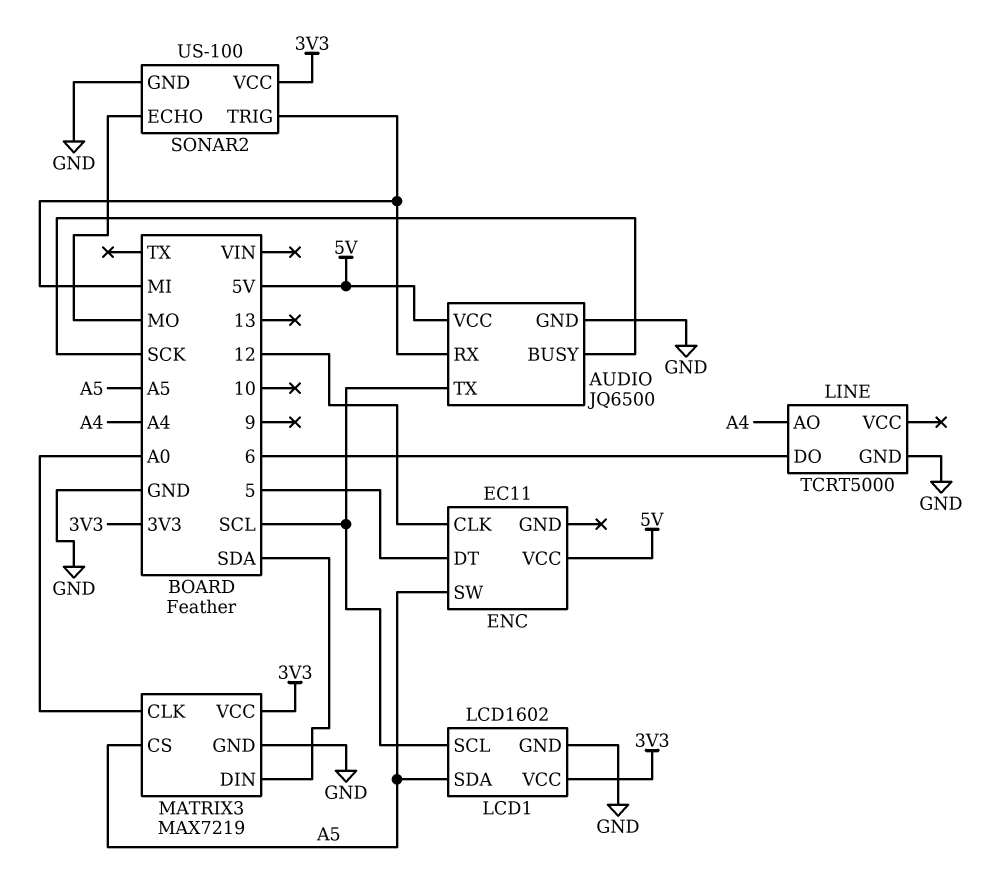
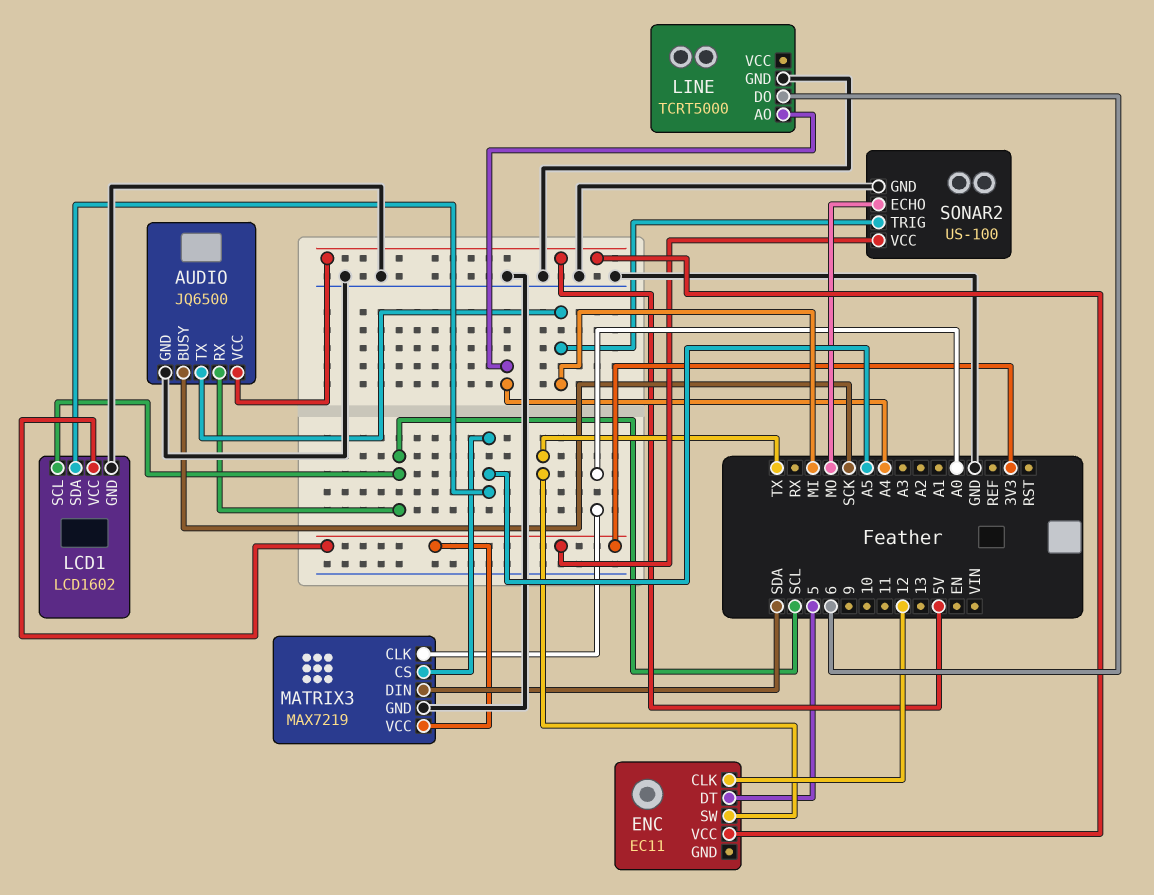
AUDIO pin RX: MI -> SCL
AUDIO pin TX: SCL -> MI
ENC pin SW: A5 -> TX

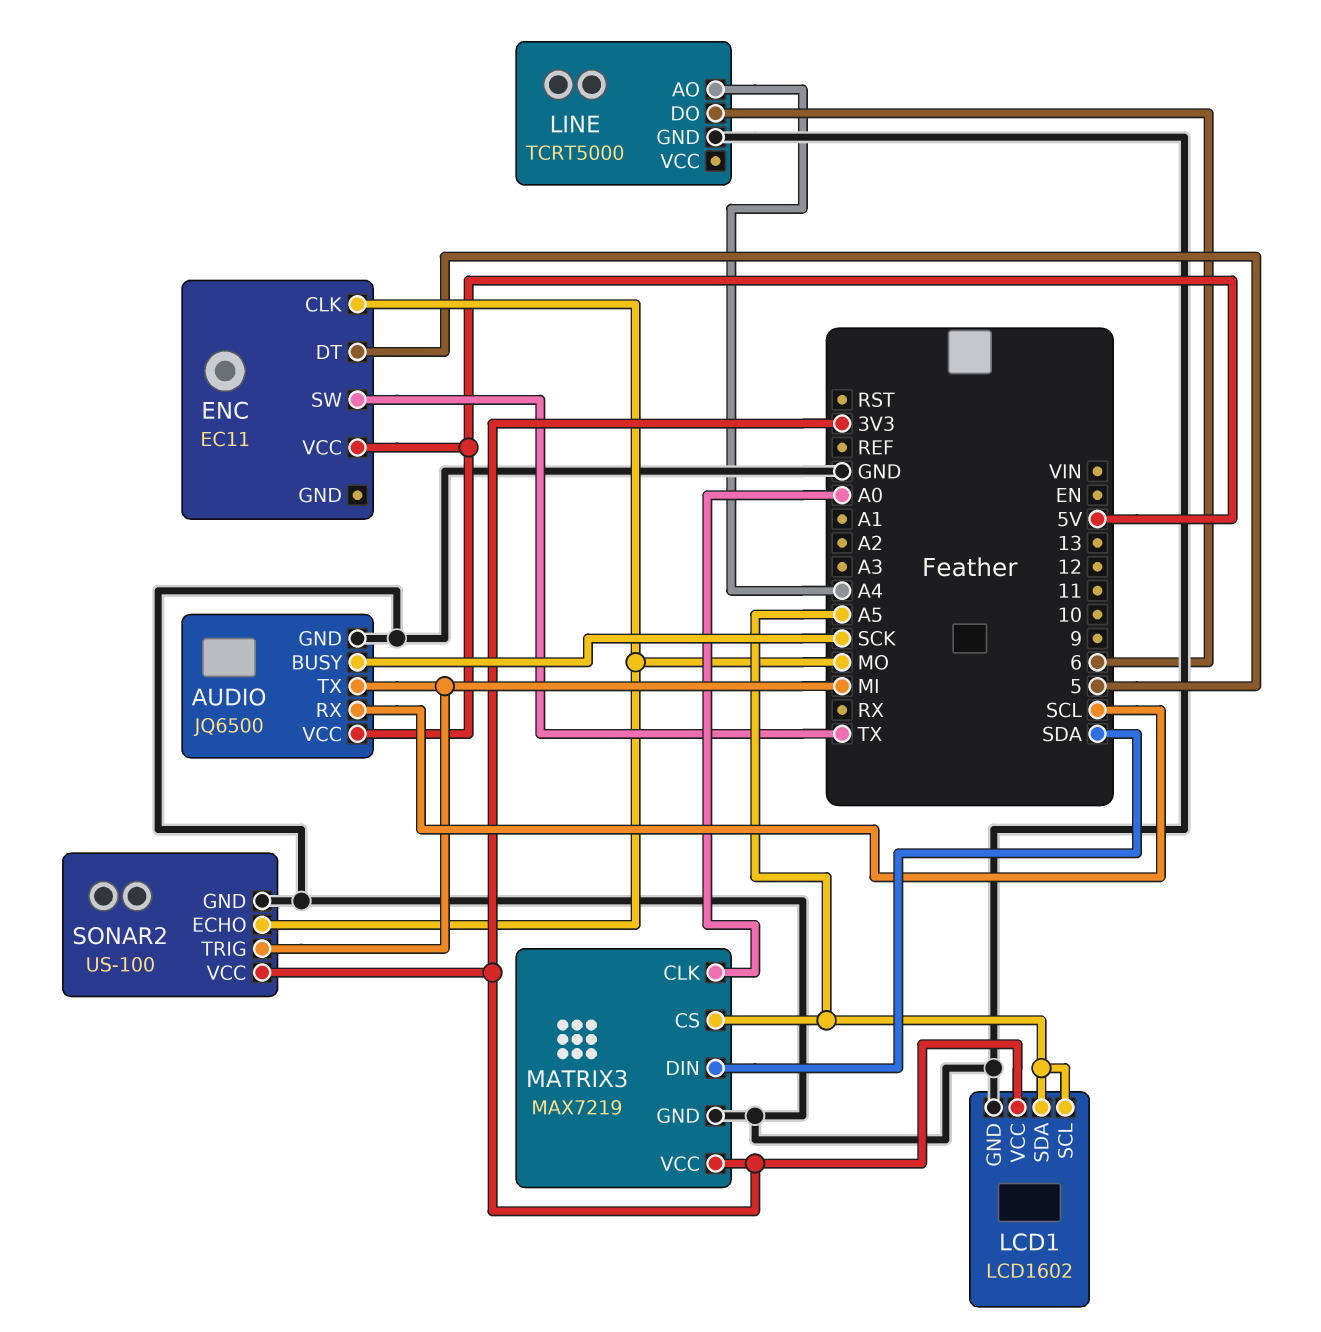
ENC pin CLK: 12 -> MO
LCD1 pin SCL: SCL -> A5

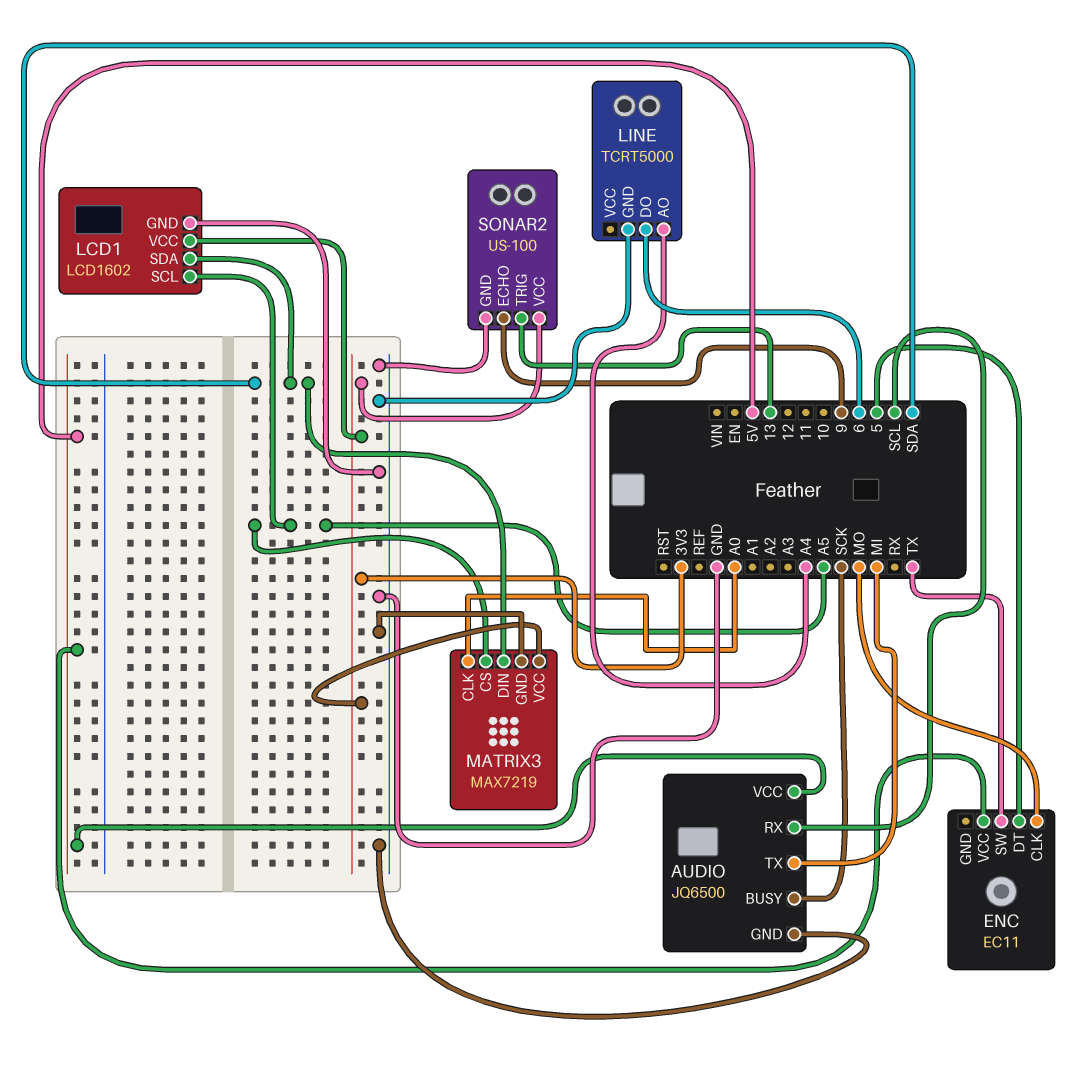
LCD1 pin SDA: A5 -> SDA
SONAR2 pin ECHO: MO -> 9
SONAR2 pin TRIG: MI -> 13

